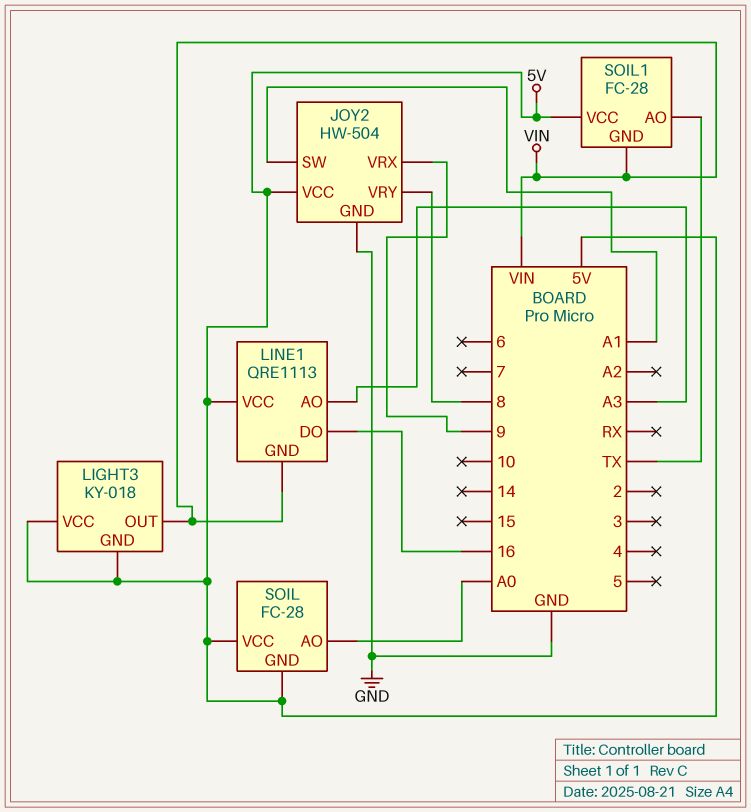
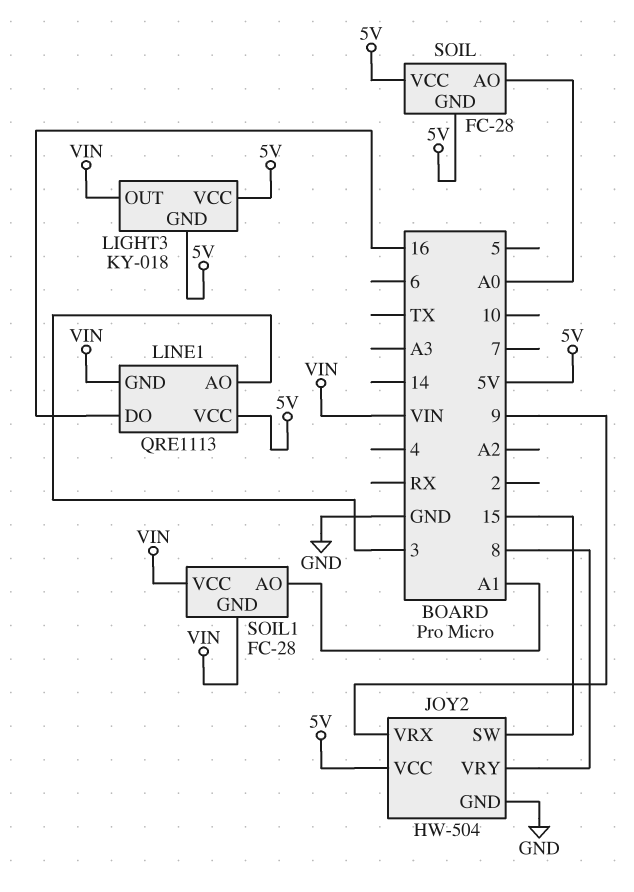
JOY2 pin SW: A1 -> 15
LINE1 pin AO: A3 -> 3
SOIL1 pin AO: TX -> A1
SOIL1 pin VCC: 5V -> VIN

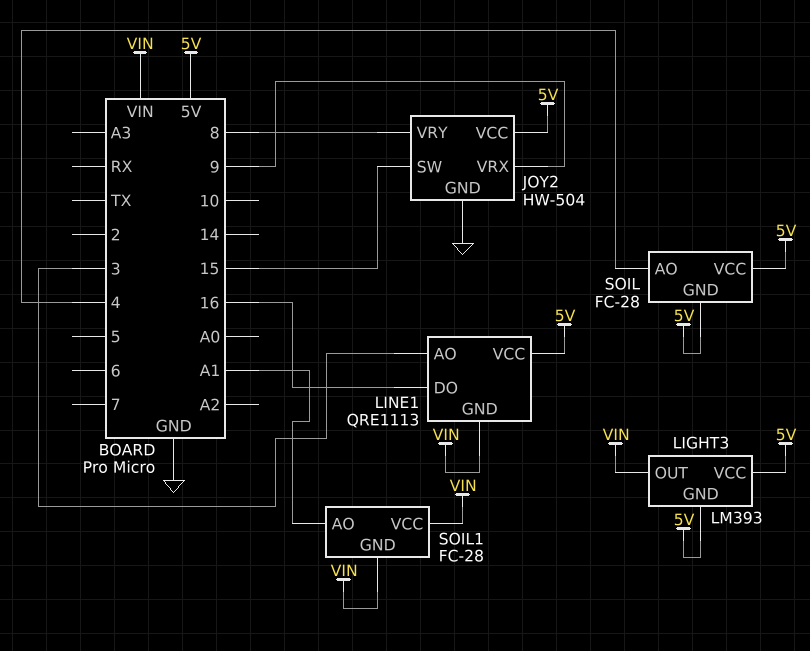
LIGHT3: KY-018 -> LM393
SOIL pin AO: A0 -> 4

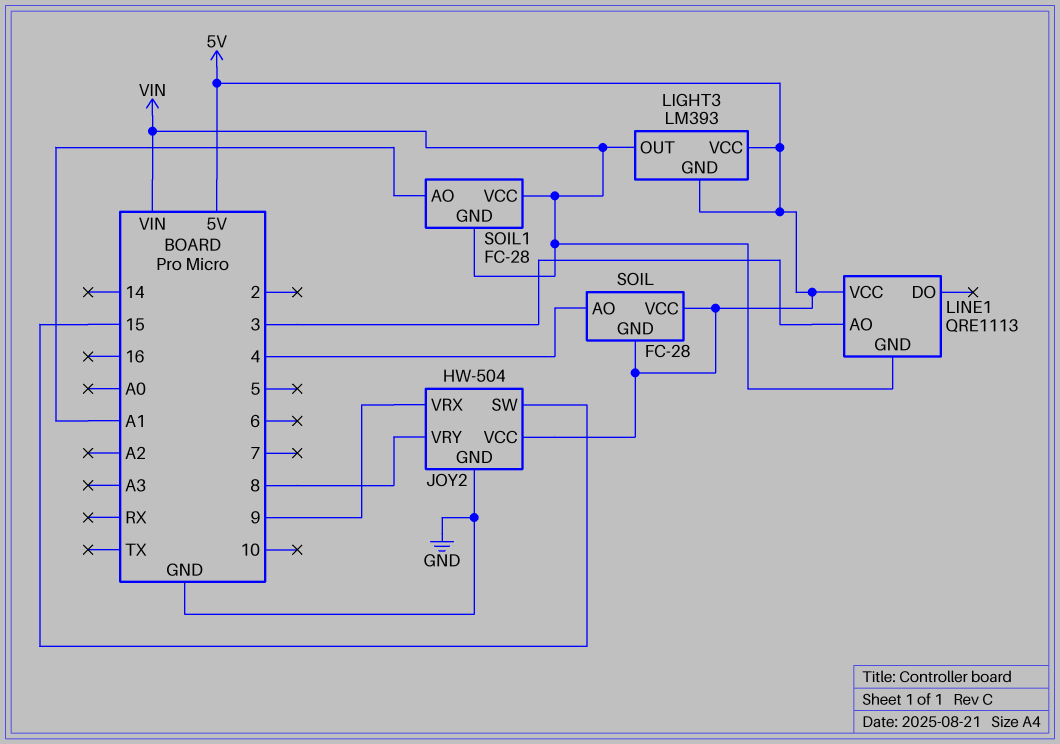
LINE1 pin DO: 16 -> none

